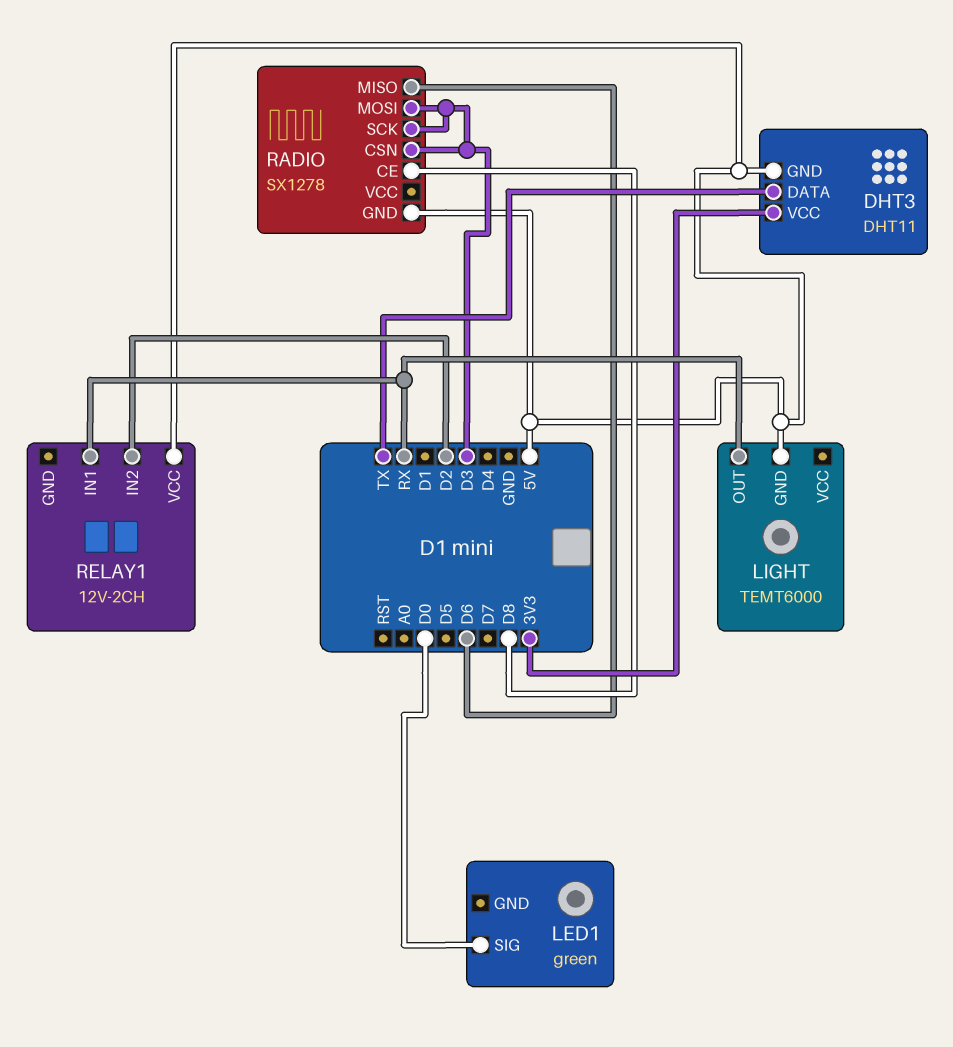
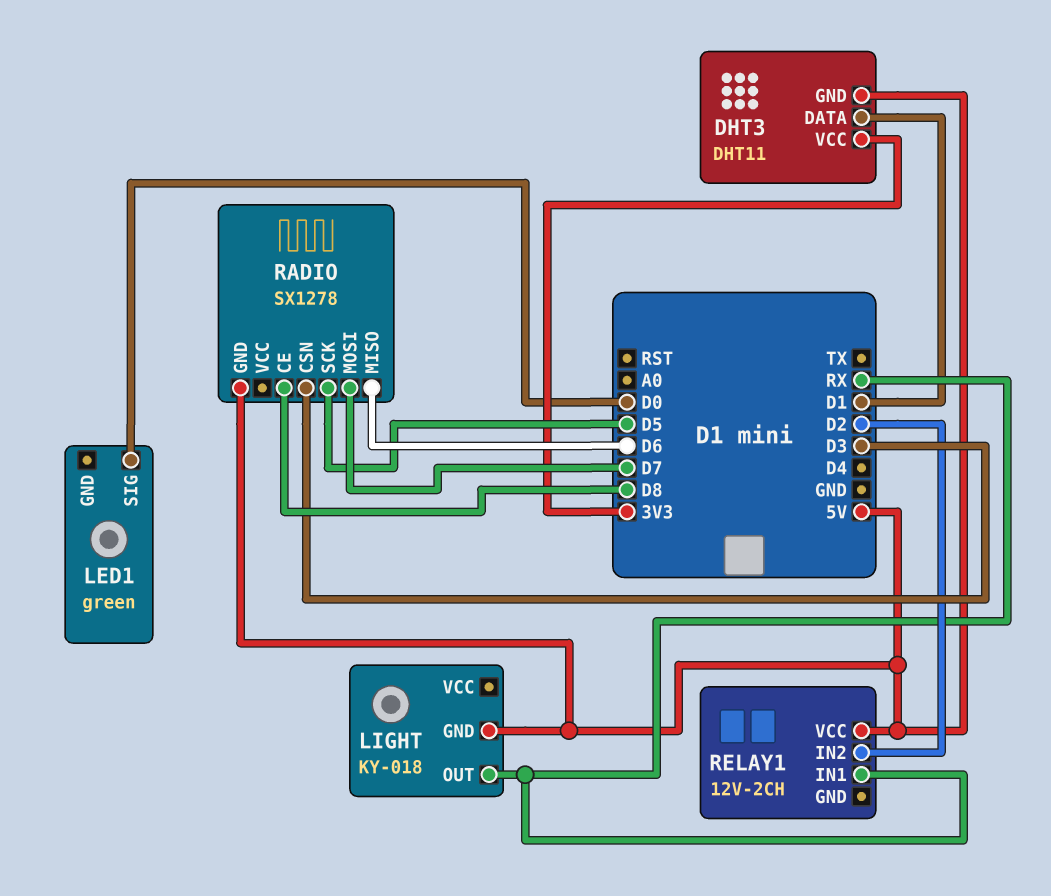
DHT3 pin DATA: TX -> D1
LIGHT: TEMT6000 -> KY-018
RADIO pin MOSI: D3 -> D7
RADIO pin SCK: D3 -> D5

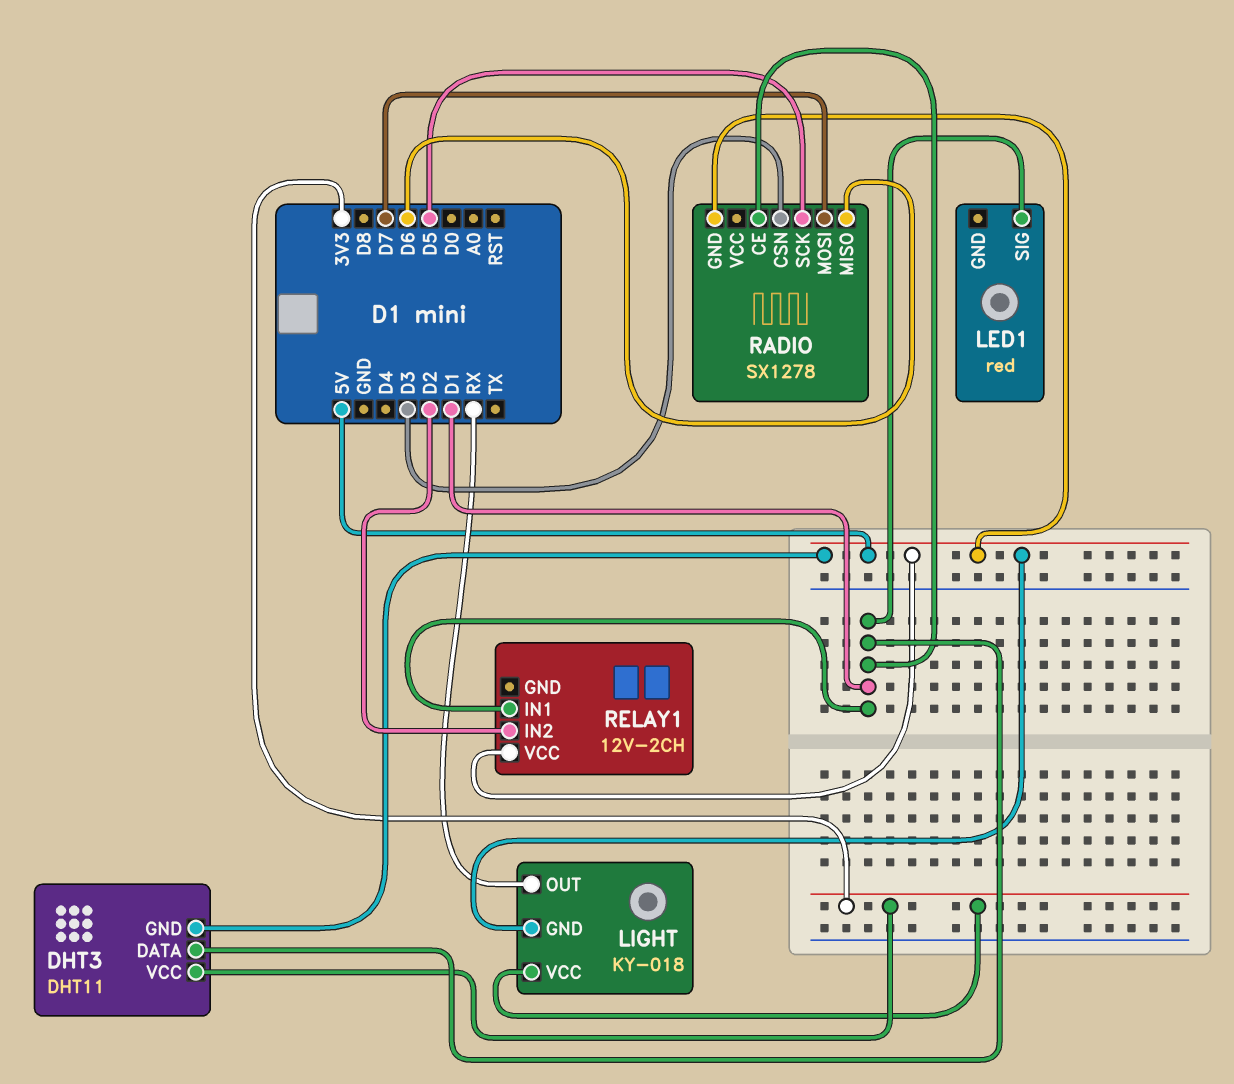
LED1: green -> red
LED1 pin SIG: D0 -> D1
LIGHT pin VCC: none -> 3V3
RADIO pin CE: D8 -> D1
RELAY1 pin IN1: RX -> D1

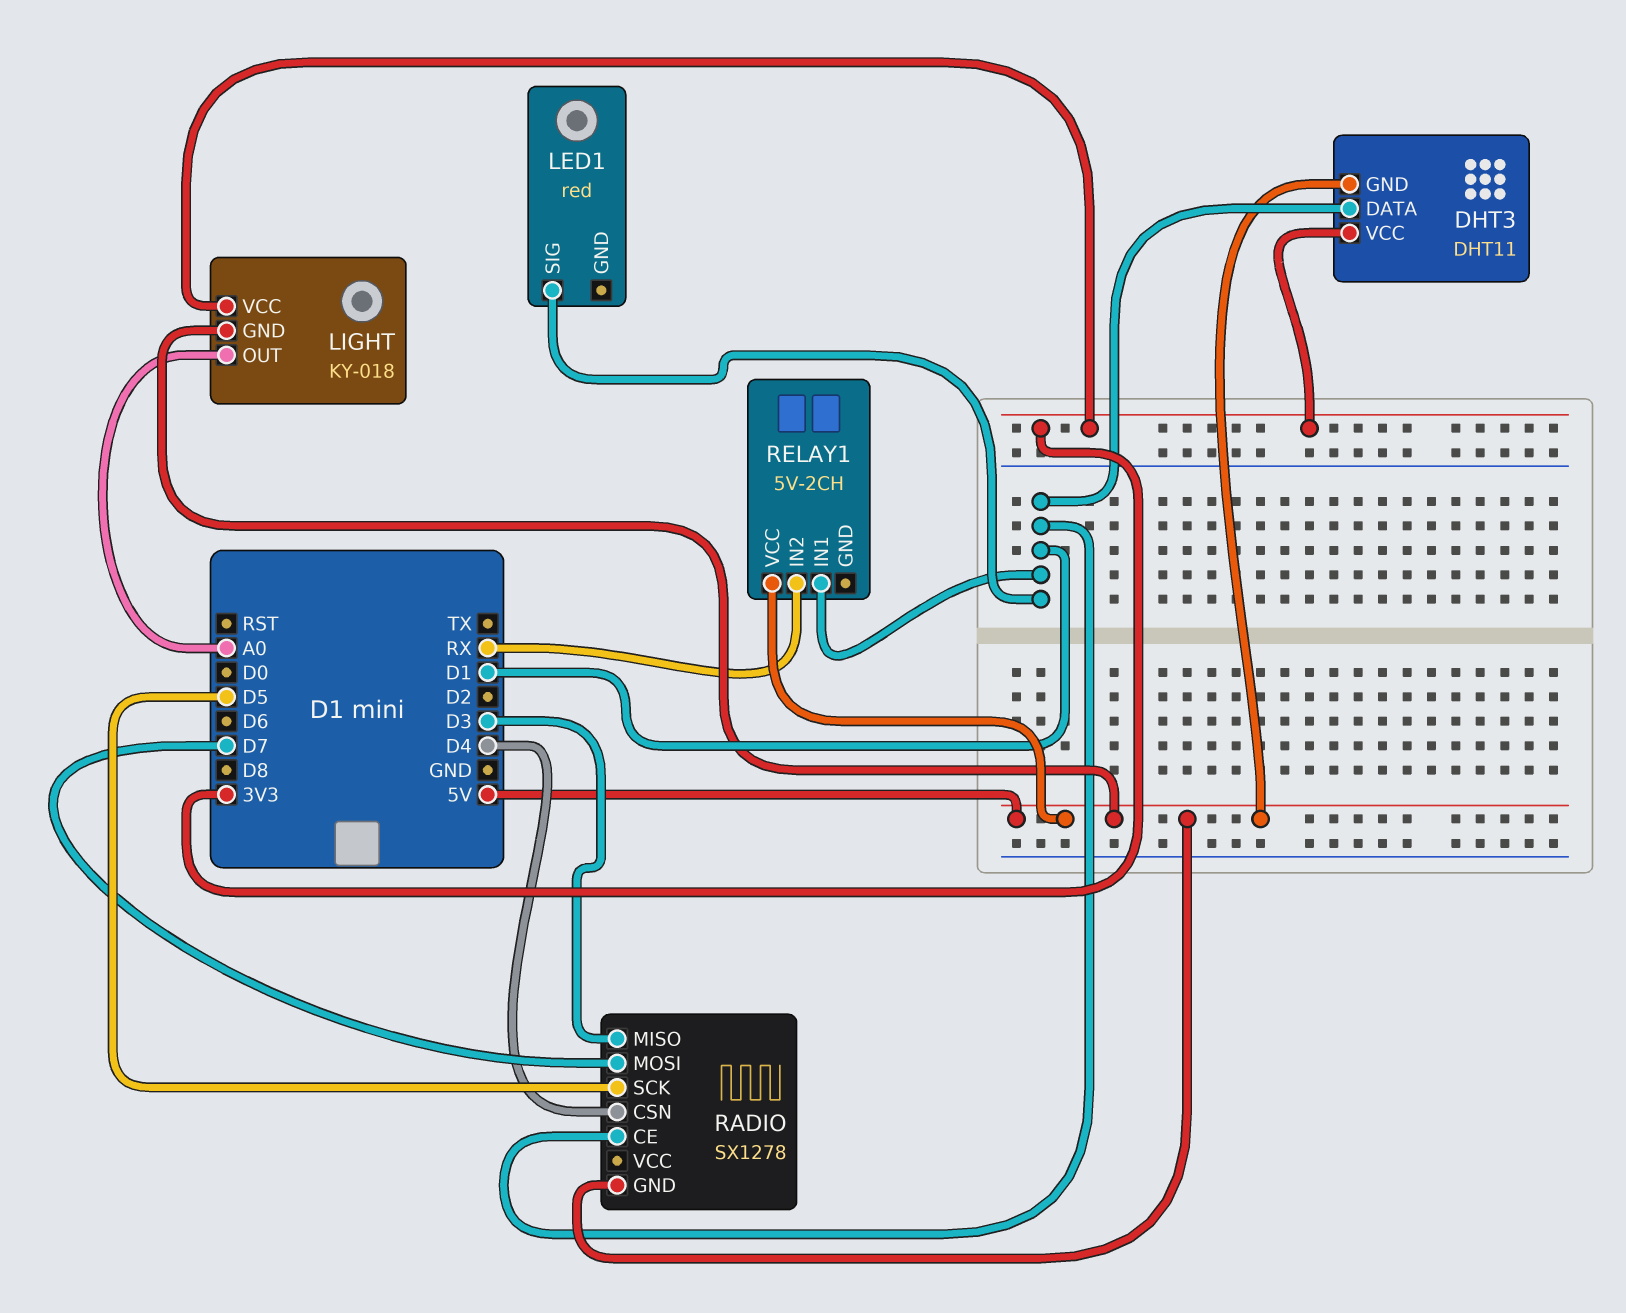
LIGHT pin OUT: RX -> A0
RADIO pin CSN: D3 -> D4
RADIO pin MISO: D6 -> D3
RELAY1: 12V-2CH -> 5V-2CH
RELAY1 pin IN2: D2 -> RX

